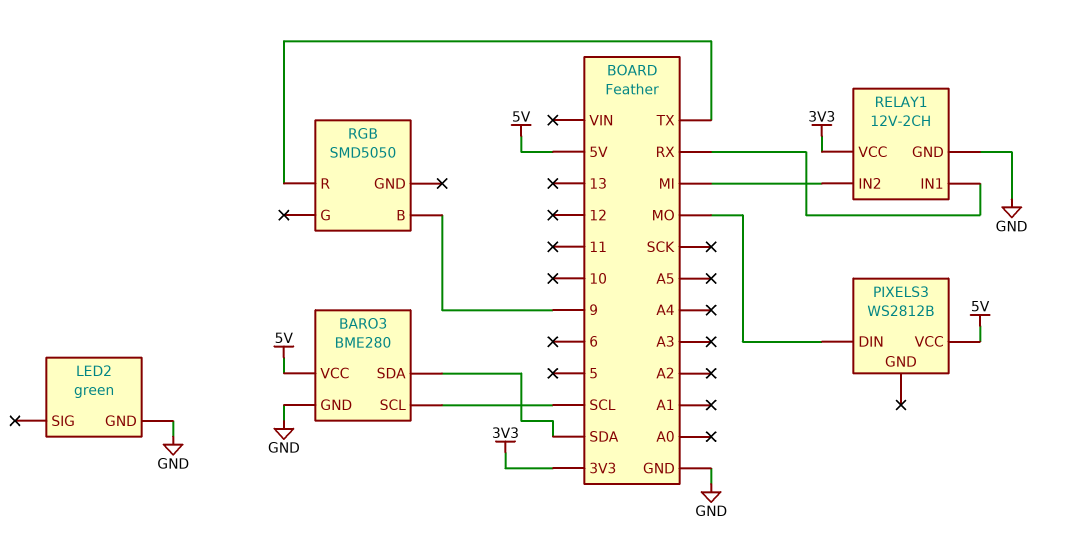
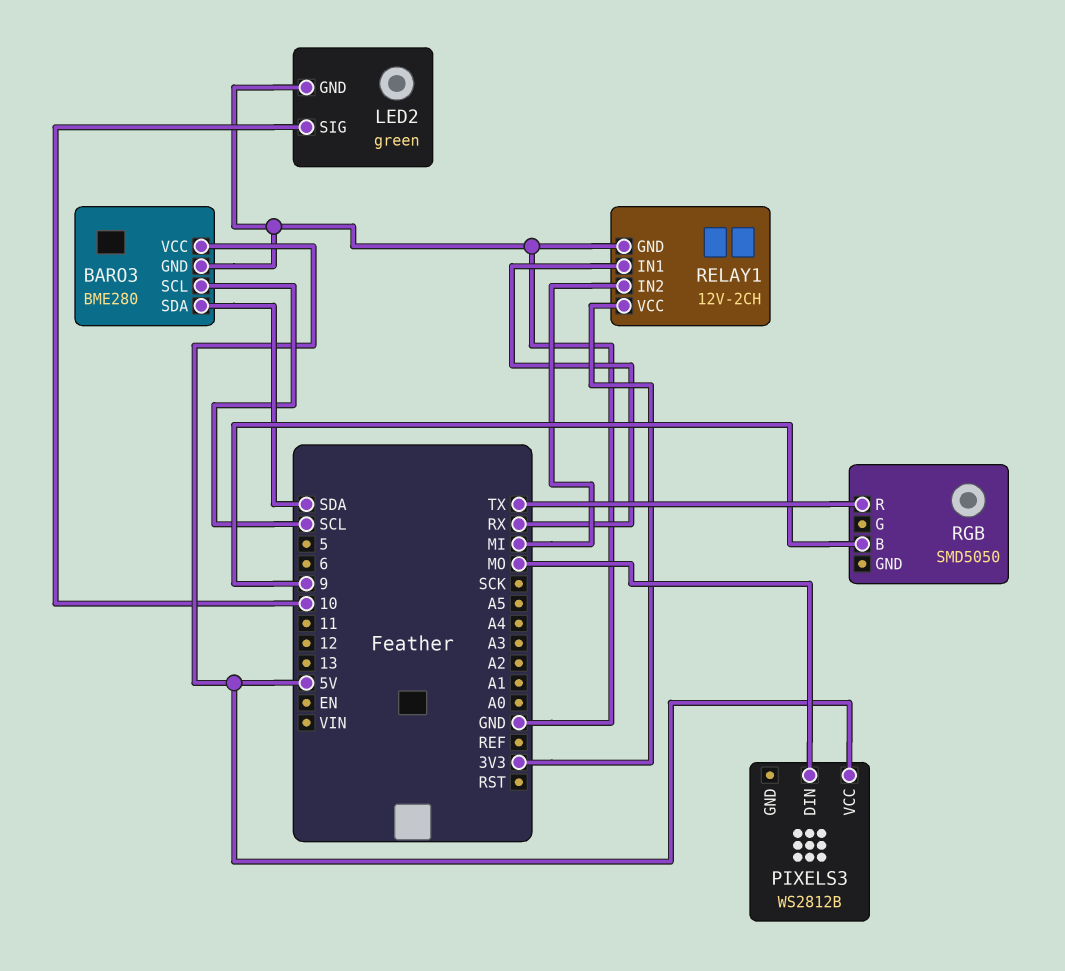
LED2 pin SIG: none -> 10

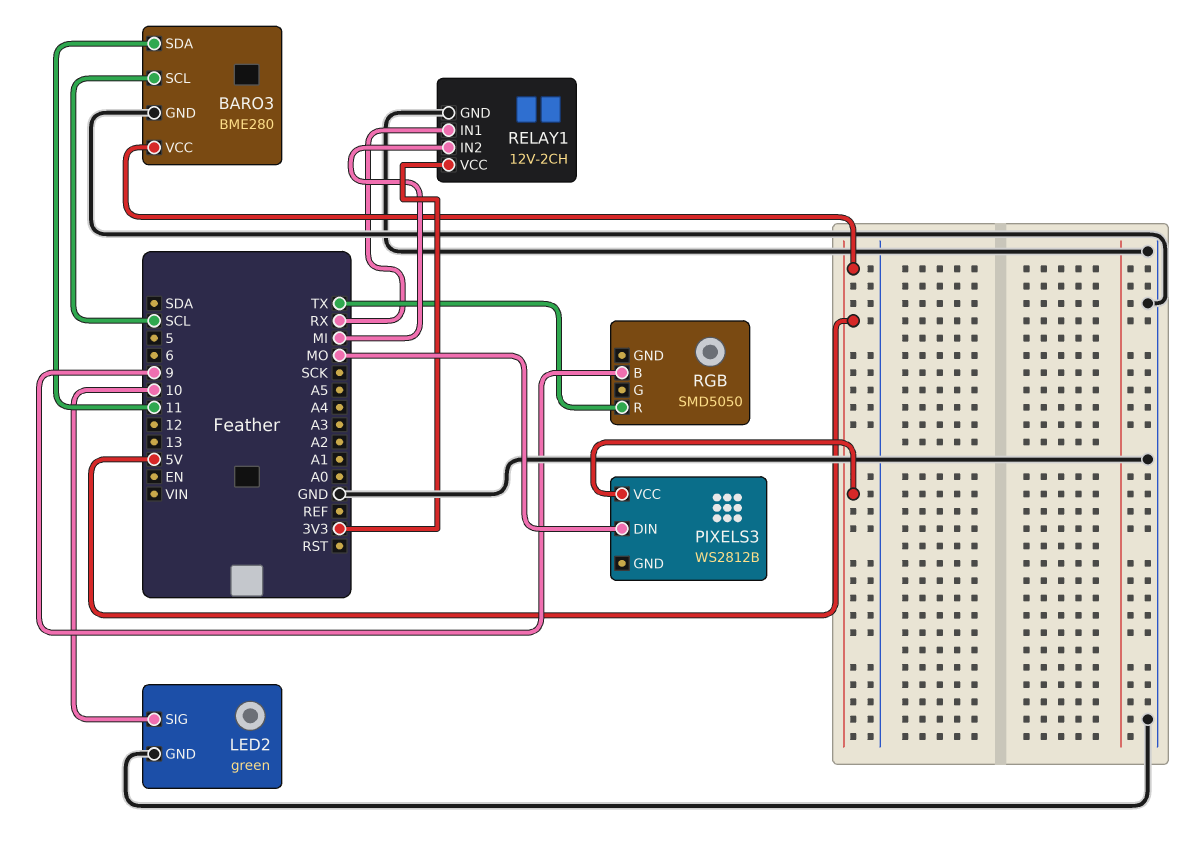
BARO3 pin SDA: SDA -> 11

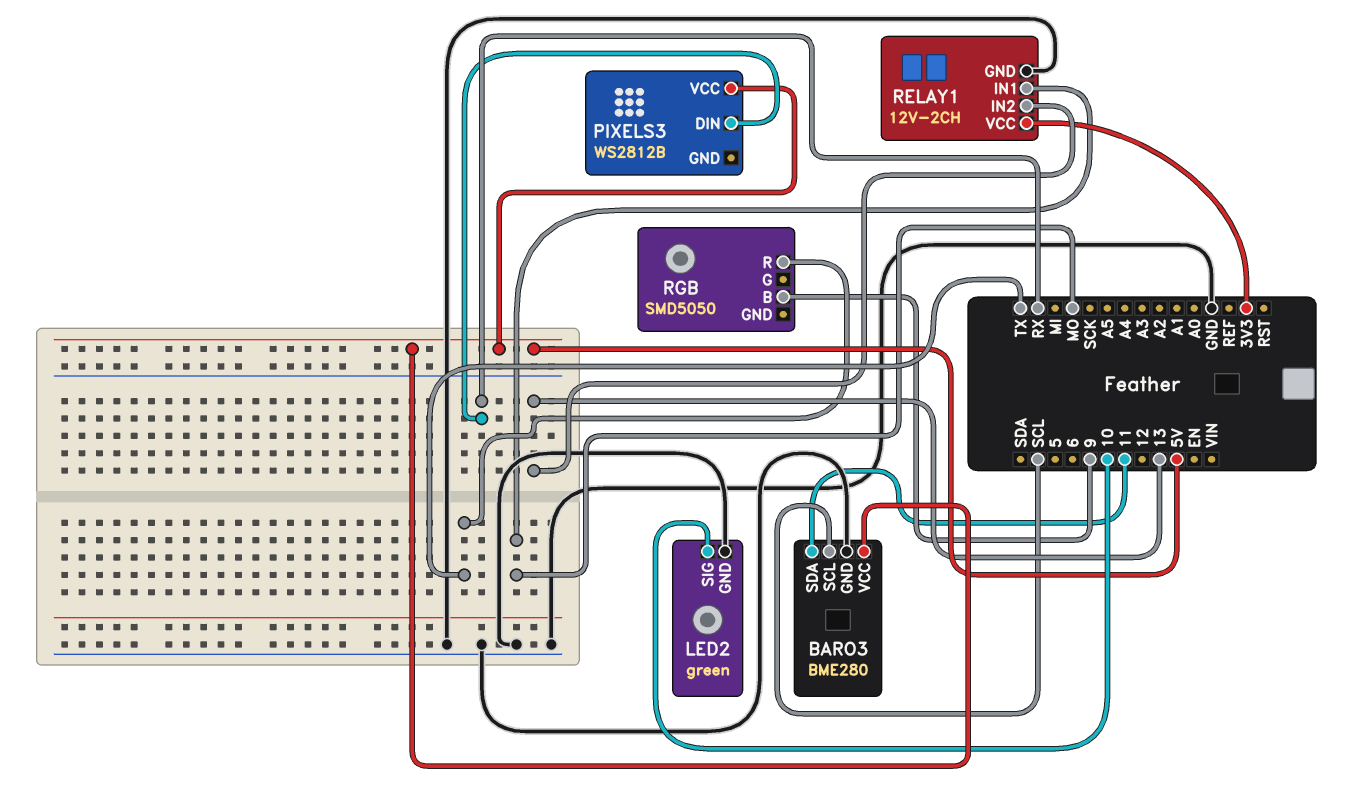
PIXELS3 pin DIN: MO -> RX
RELAY1 pin IN1: RX -> MO
RELAY1 pin IN2: MI -> 13

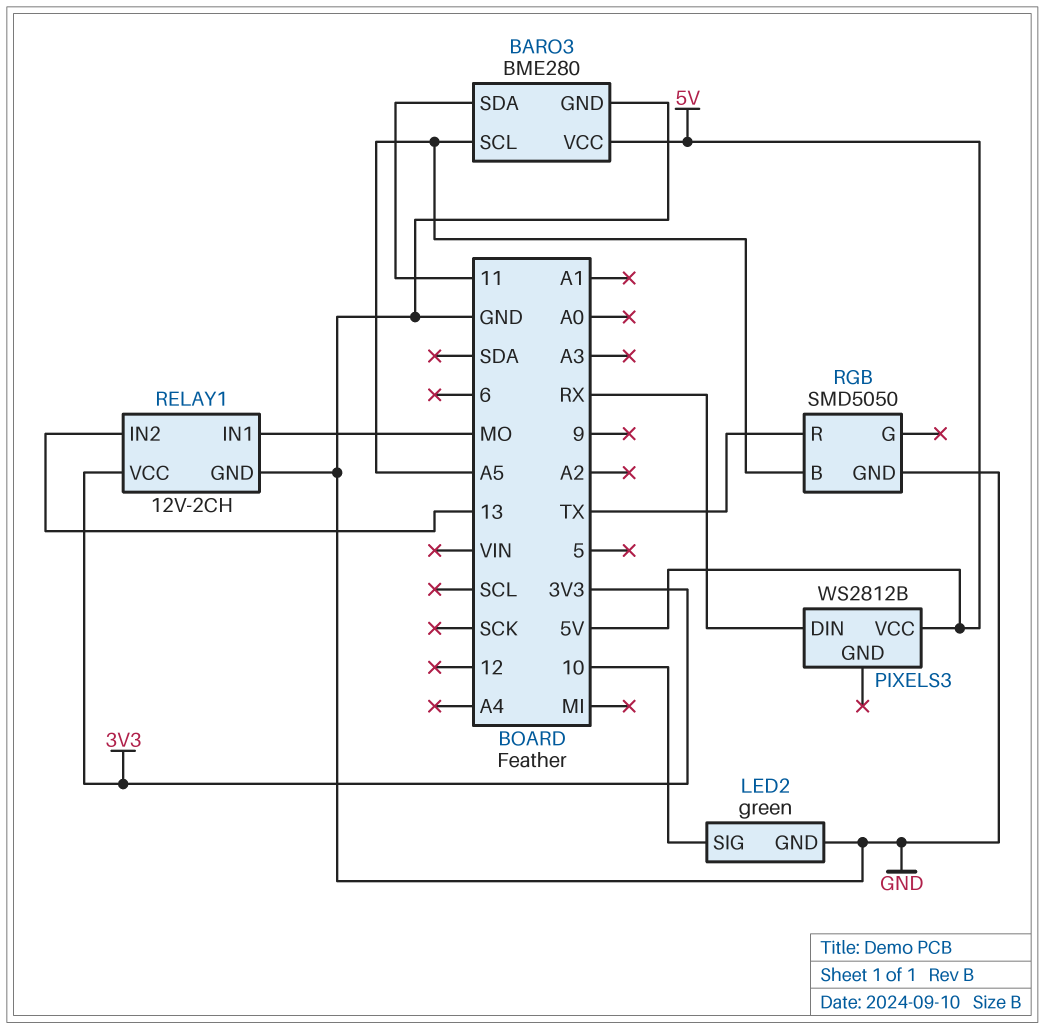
BARO3 pin SCL: SCL -> A5
RGB pin B: 9 -> A5
RGB pin GND: none -> GND

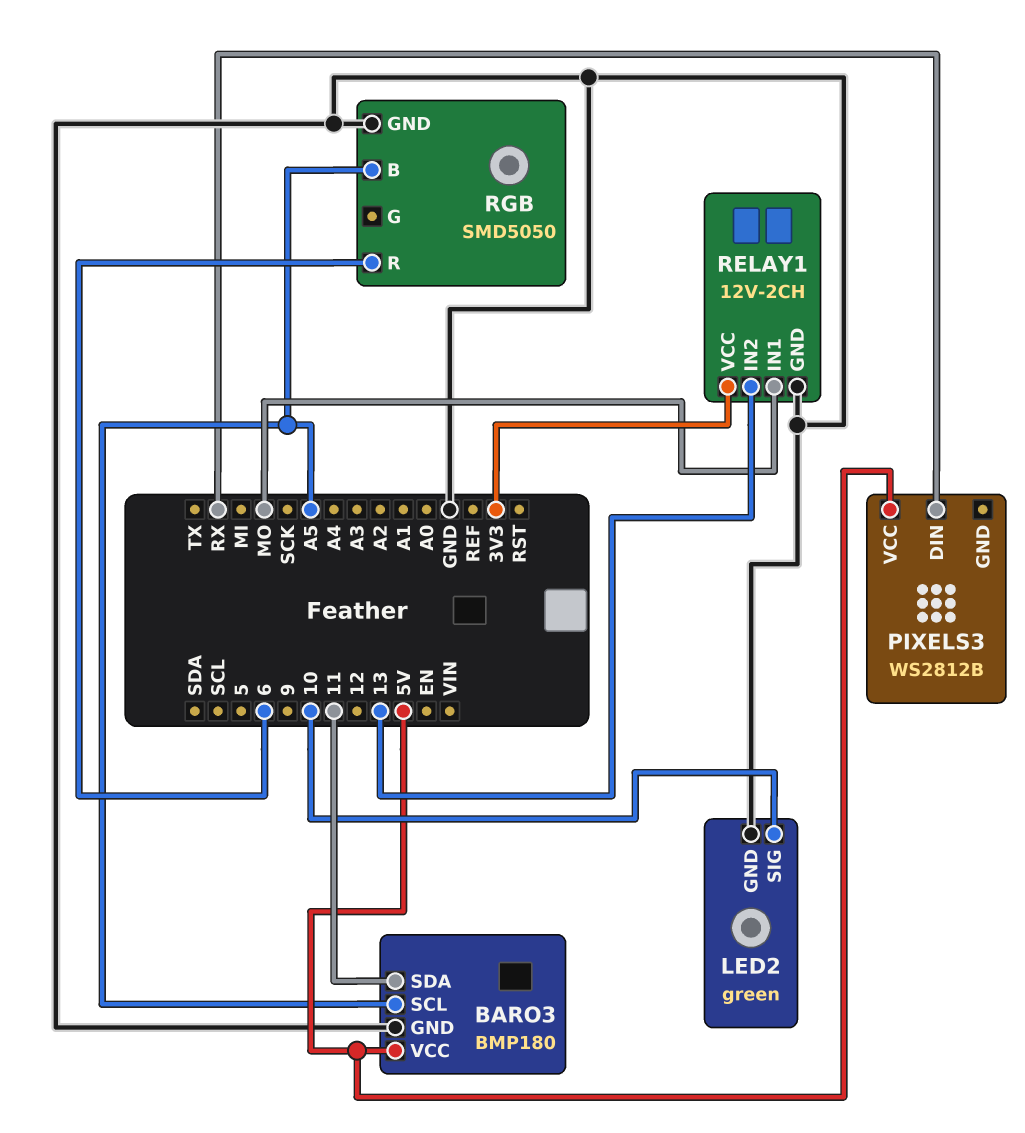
BARO3: BME280 -> BMP180
RGB pin R: TX -> 6

